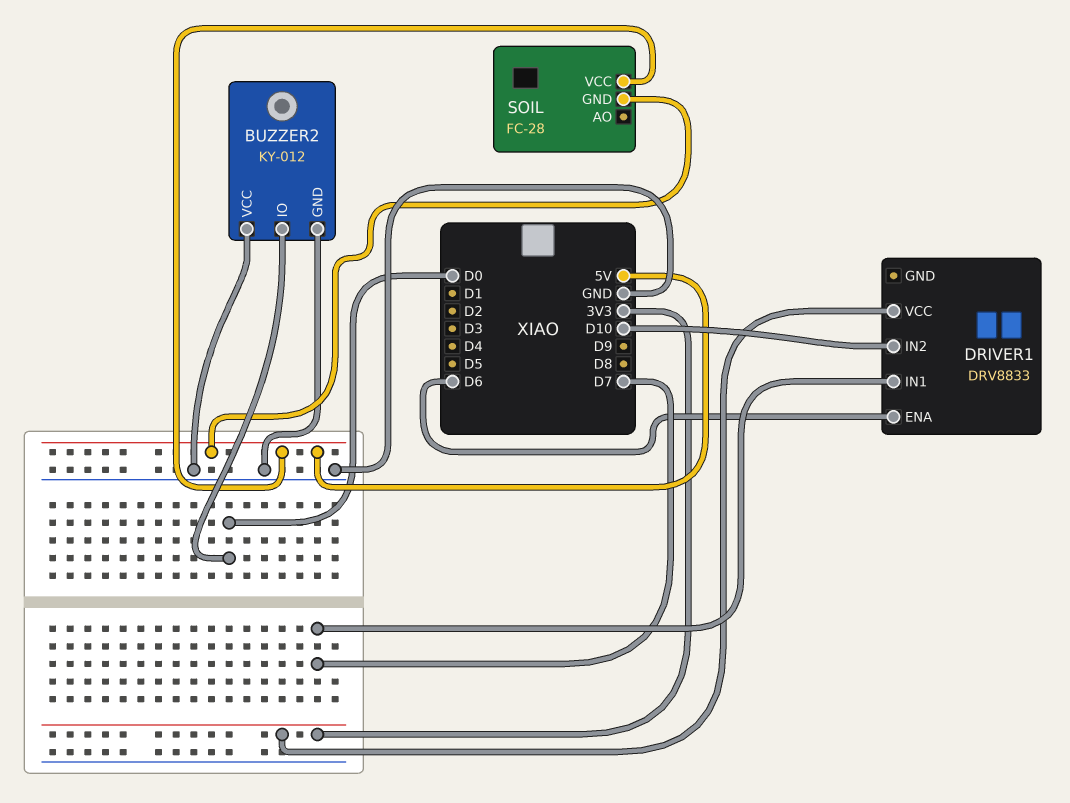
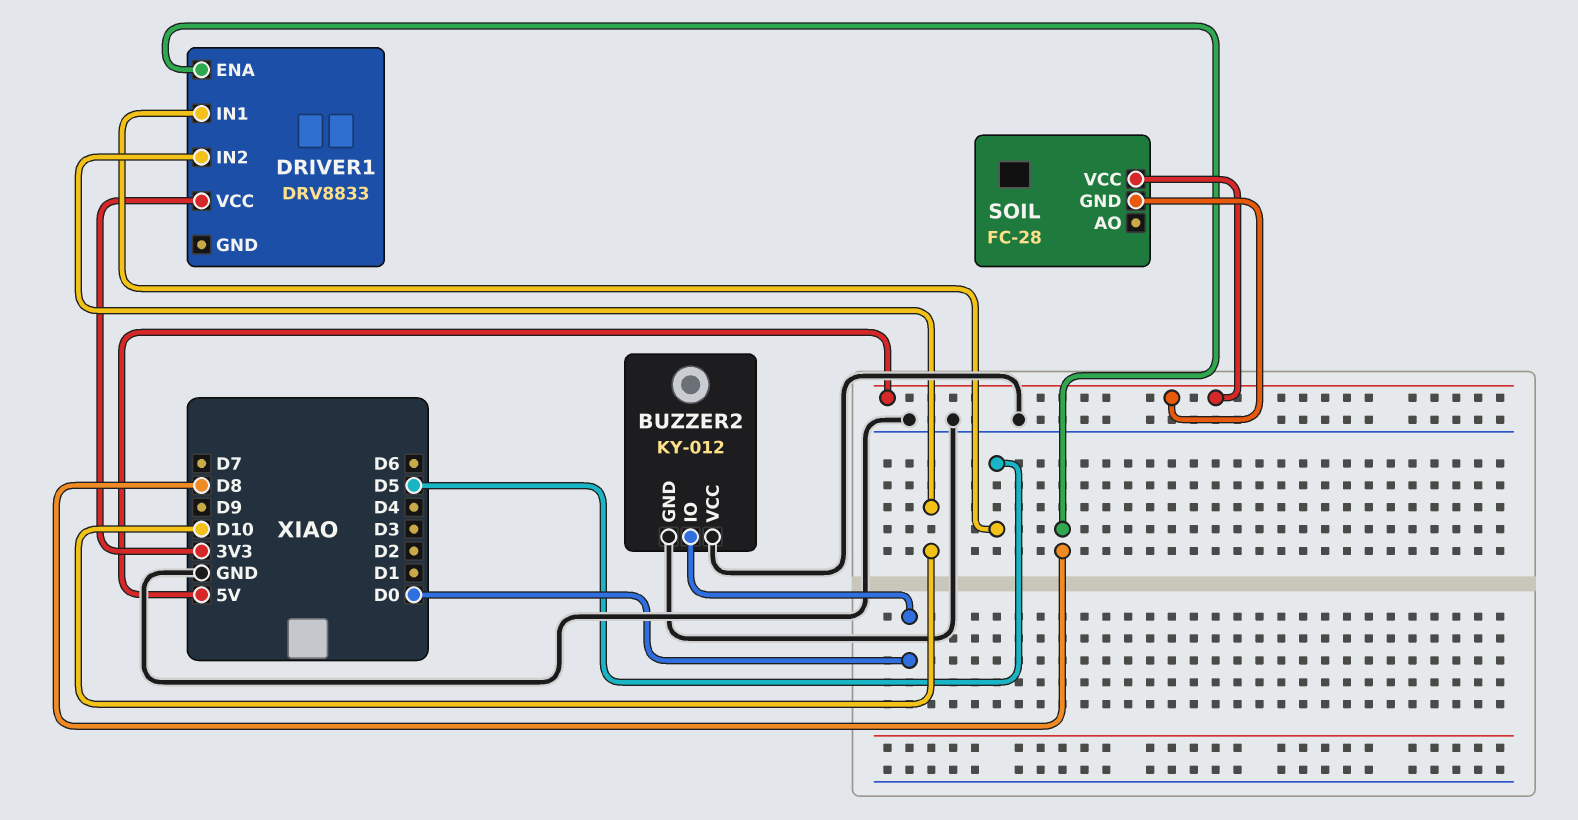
DRIVER1 pin ENA: D6 -> D8
DRIVER1 pin IN1: D7 -> D5

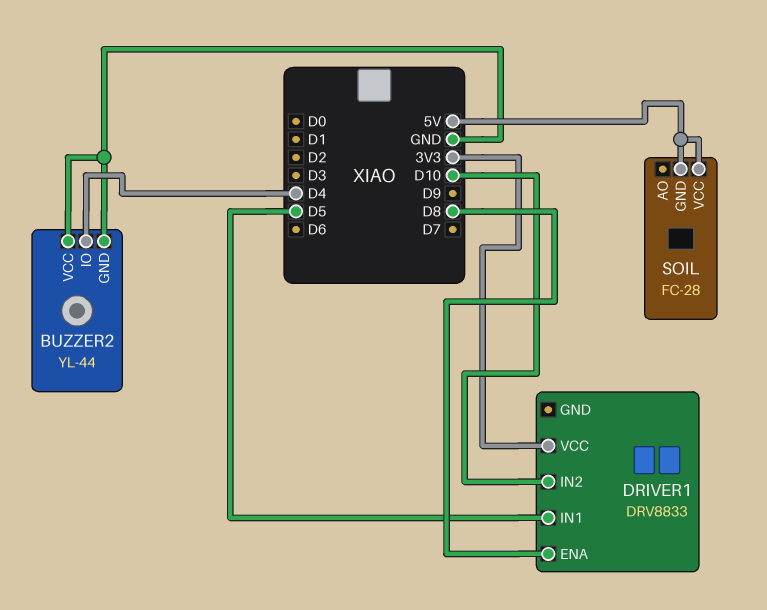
BUZZER2: KY-012 -> YL-44
BUZZER2 pin IO: D0 -> D4

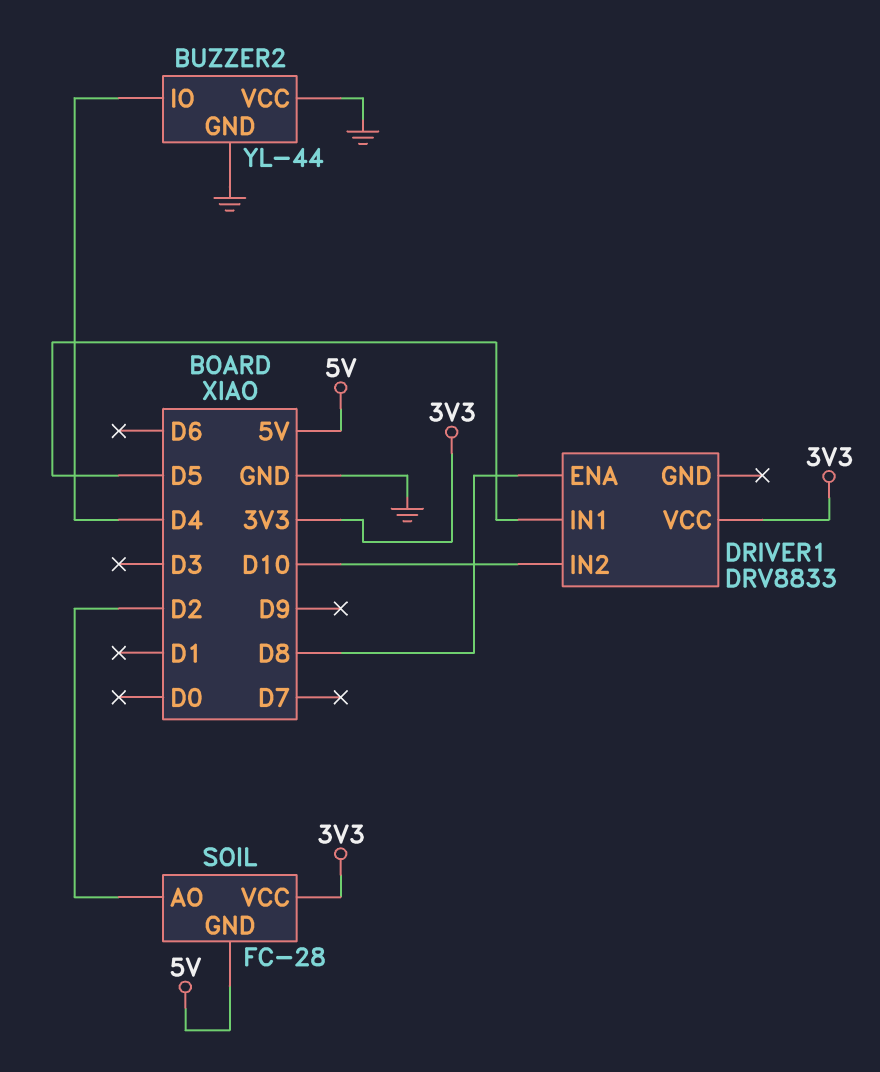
SOIL pin AO: none -> D2
SOIL pin VCC: 5V -> 3V3

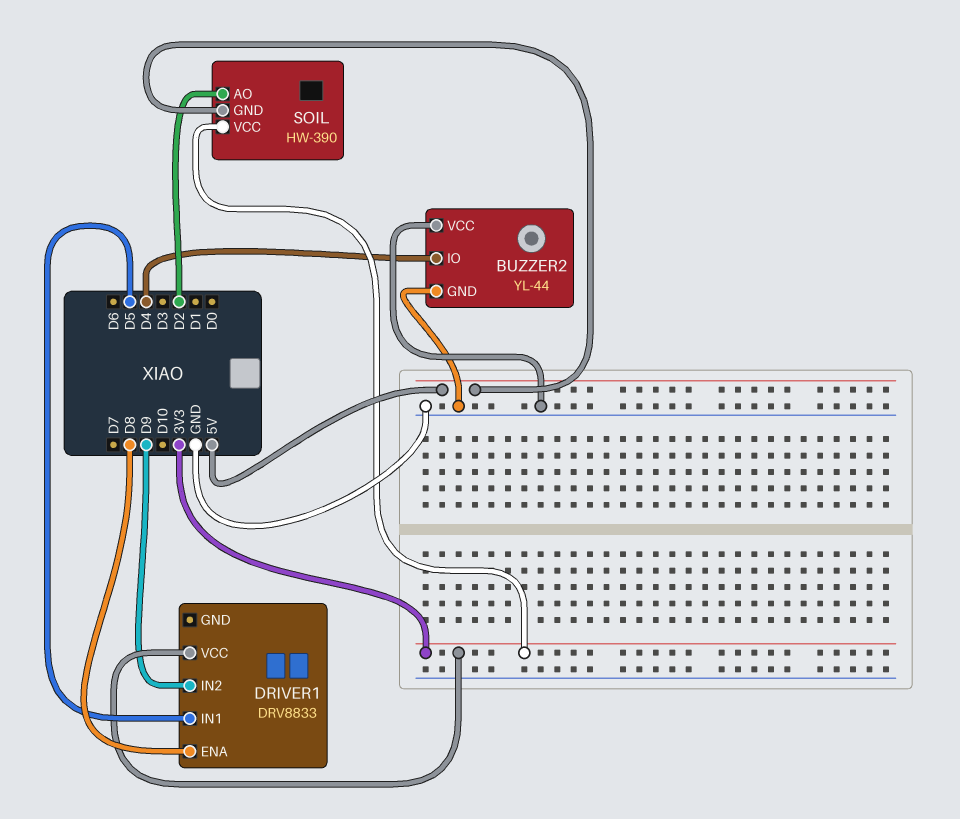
DRIVER1 pin IN2: D10 -> D9
SOIL: FC-28 -> HW-390

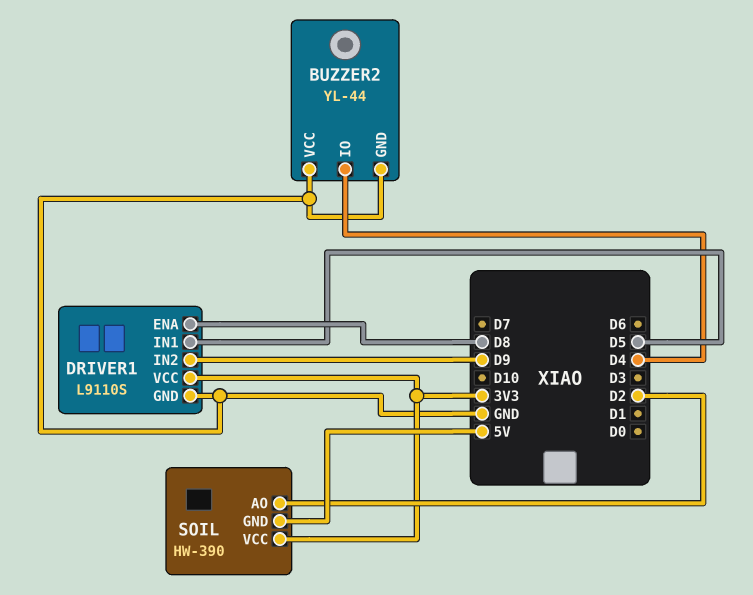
DRIVER1: DRV8833 -> L9110S
DRIVER1 pin GND: none -> GND

